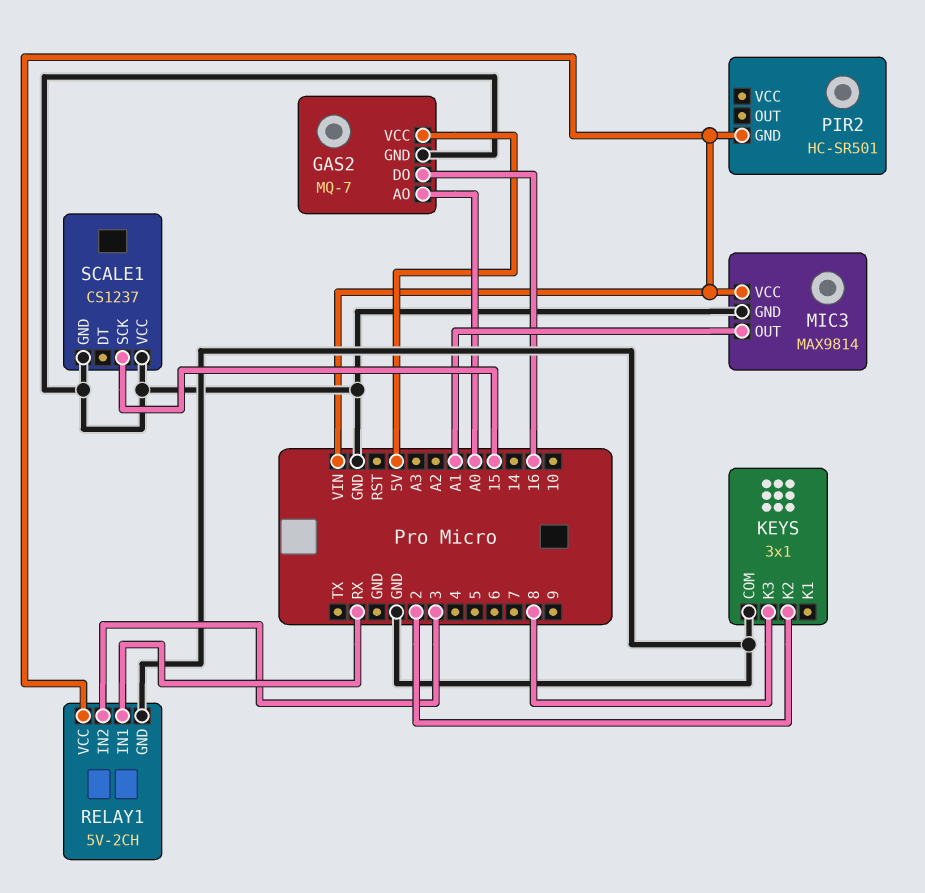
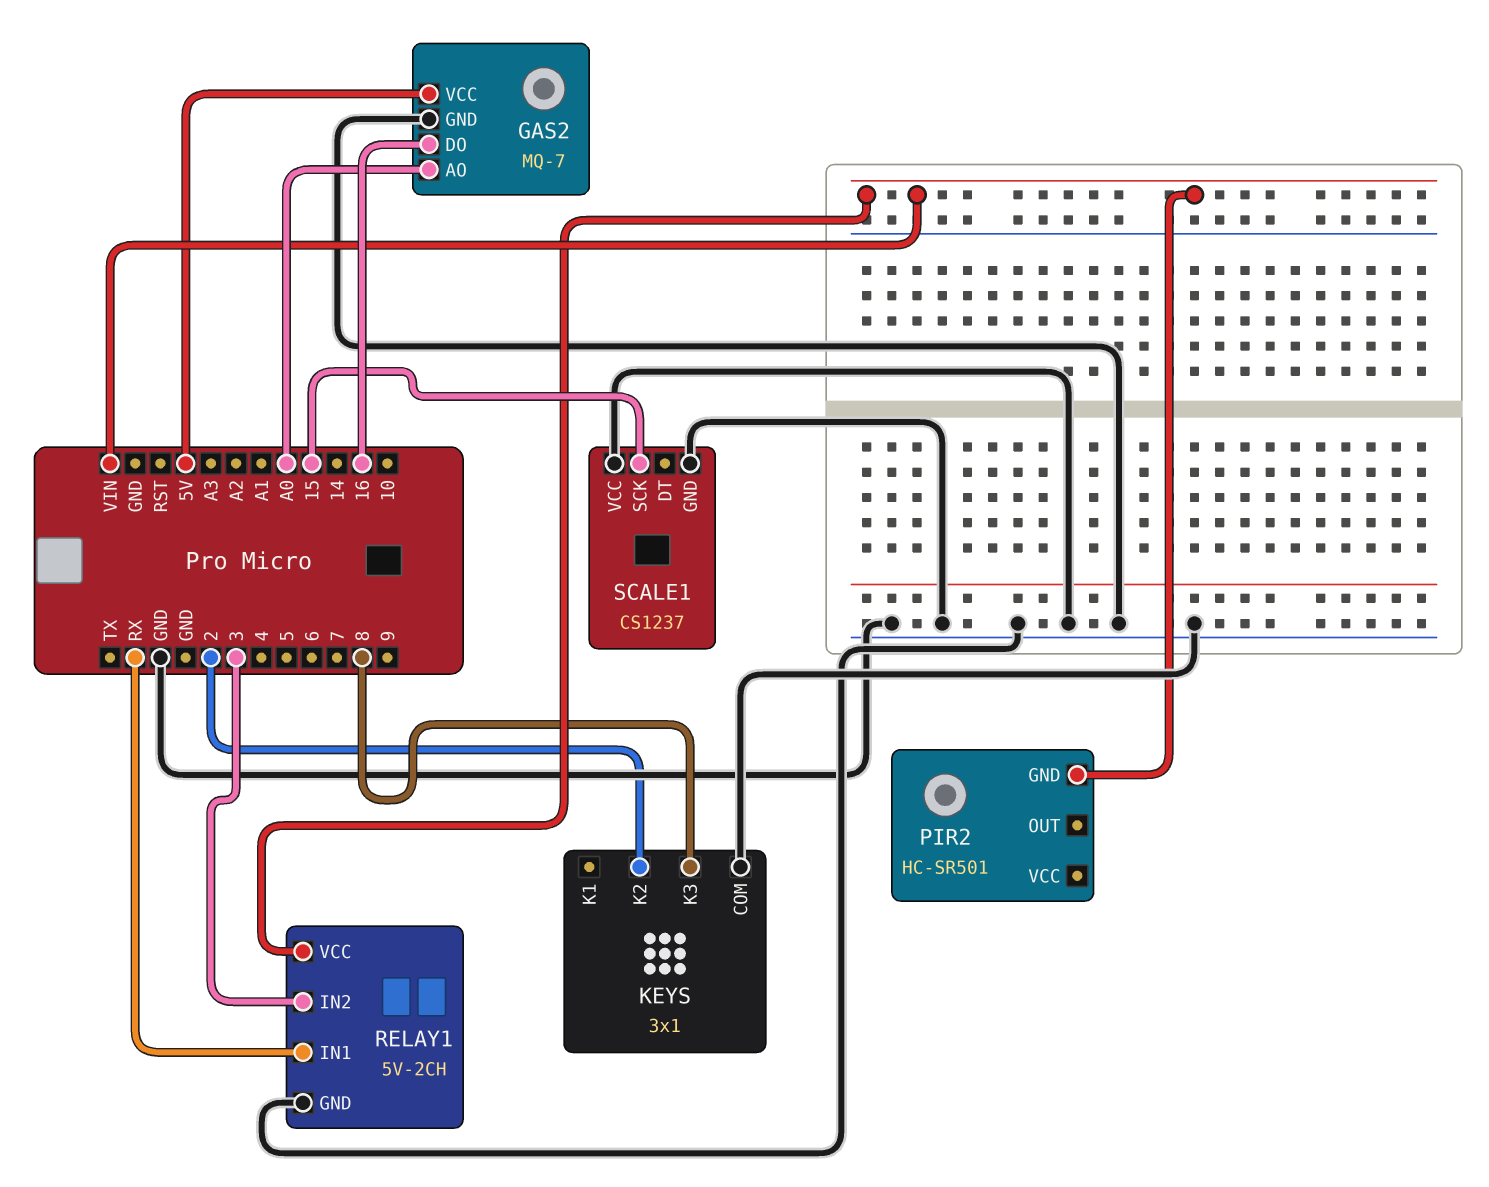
MIC3: MAX9814 -> none
MIC3 pin GND: GND -> none
MIC3 pin OUT: A1 -> none
MIC3 pin VCC: VIN -> none

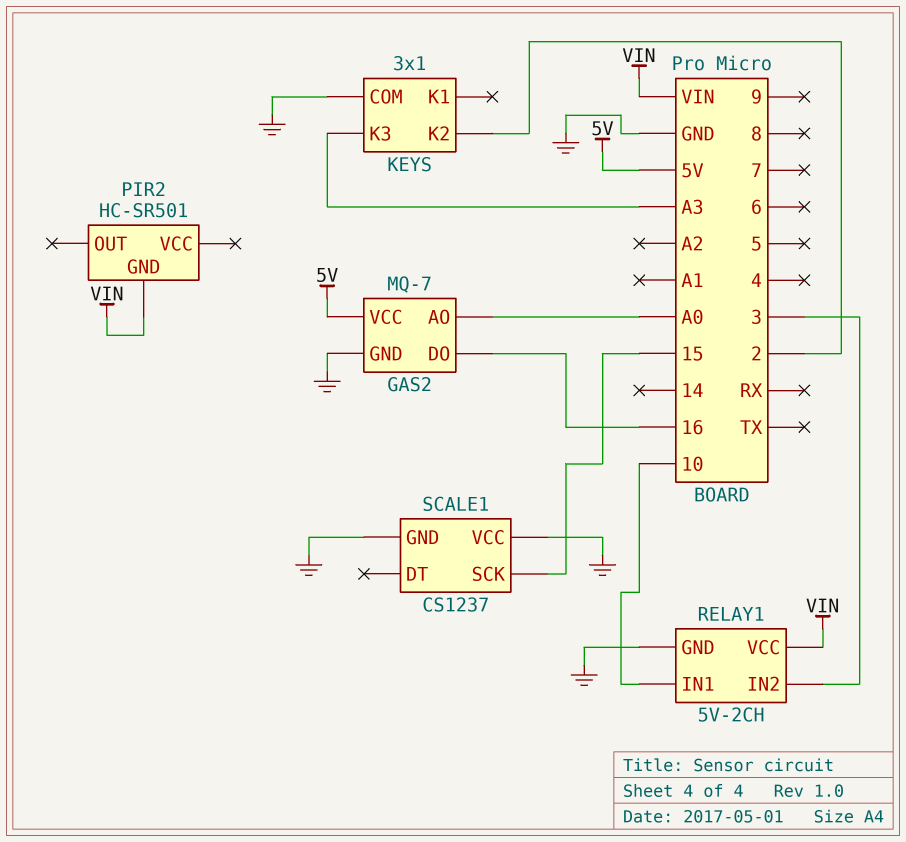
KEYS pin K3: 8 -> A3
RELAY1 pin IN1: RX -> 10

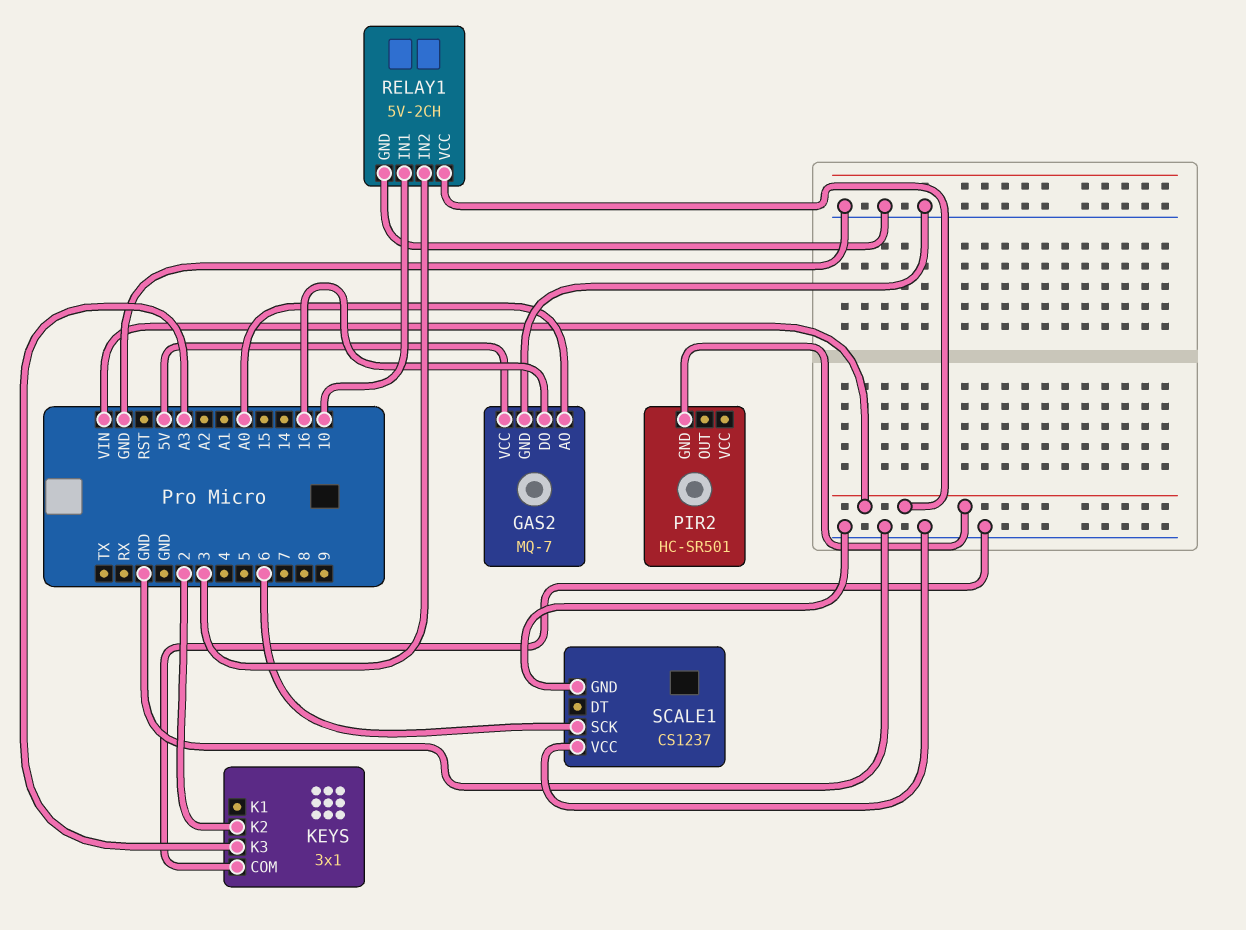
SCALE1 pin SCK: 15 -> 6

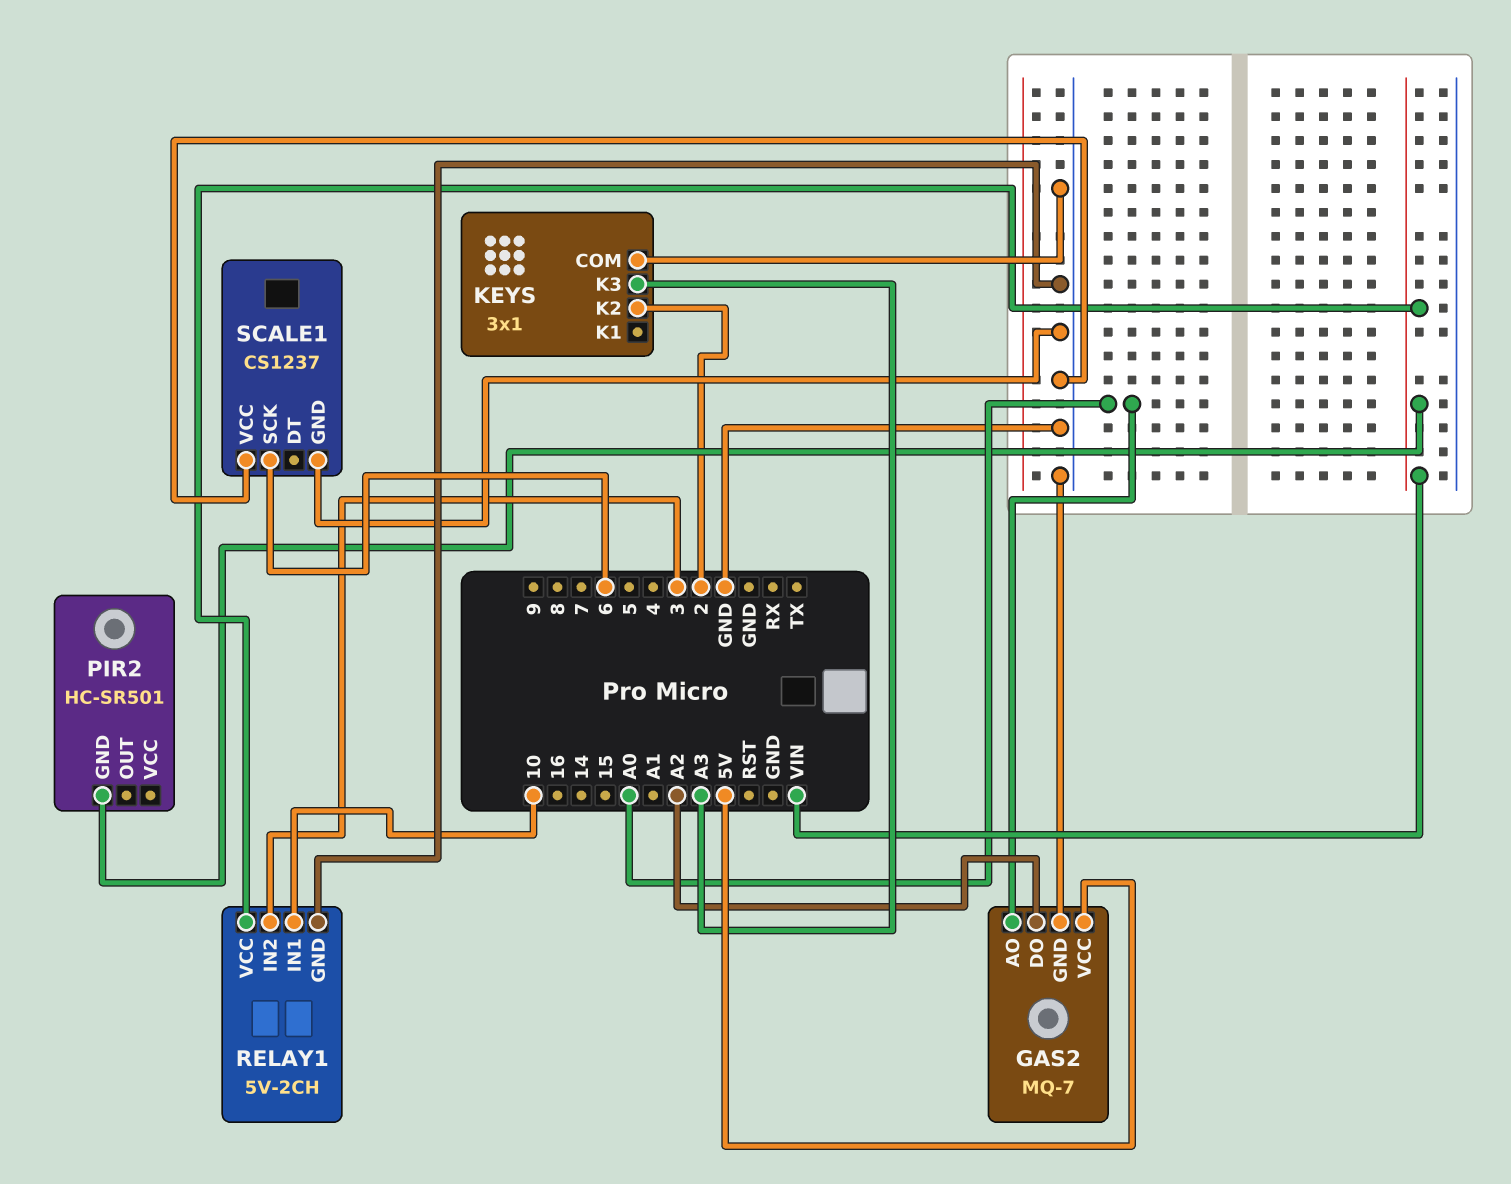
GAS2 pin DO: 16 -> A2

